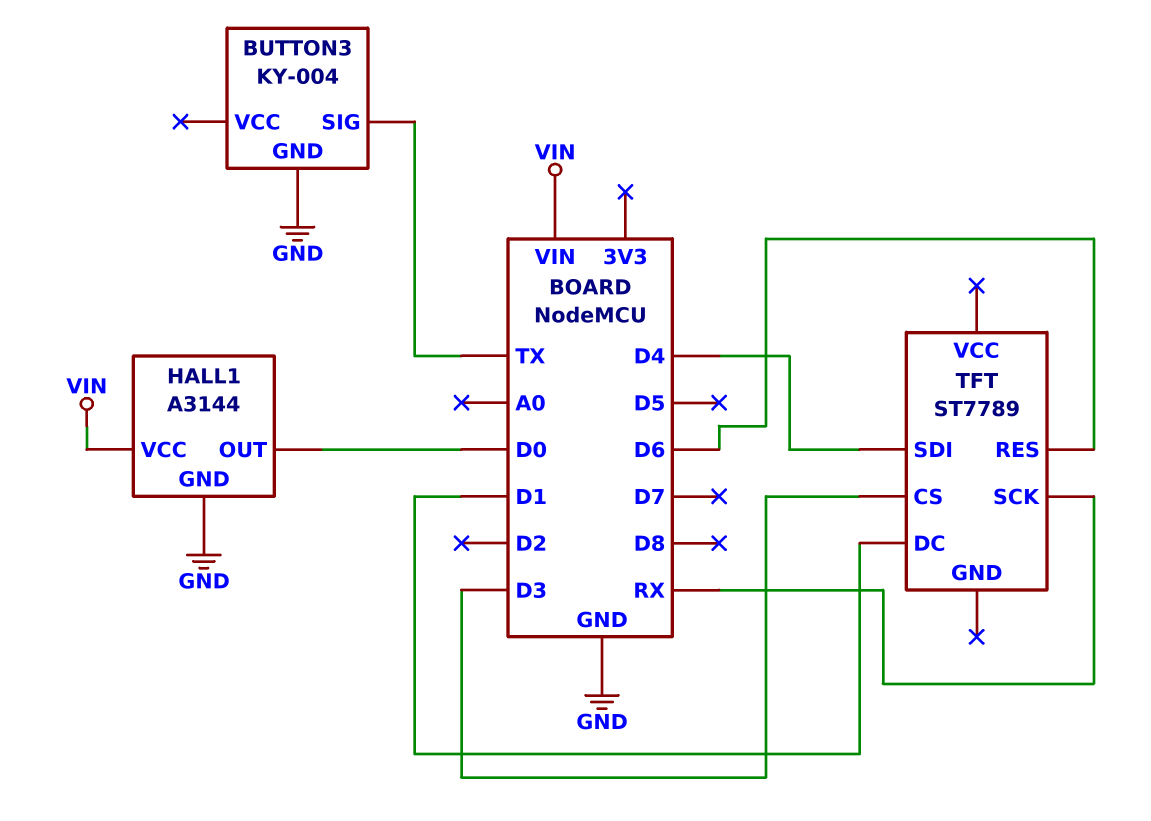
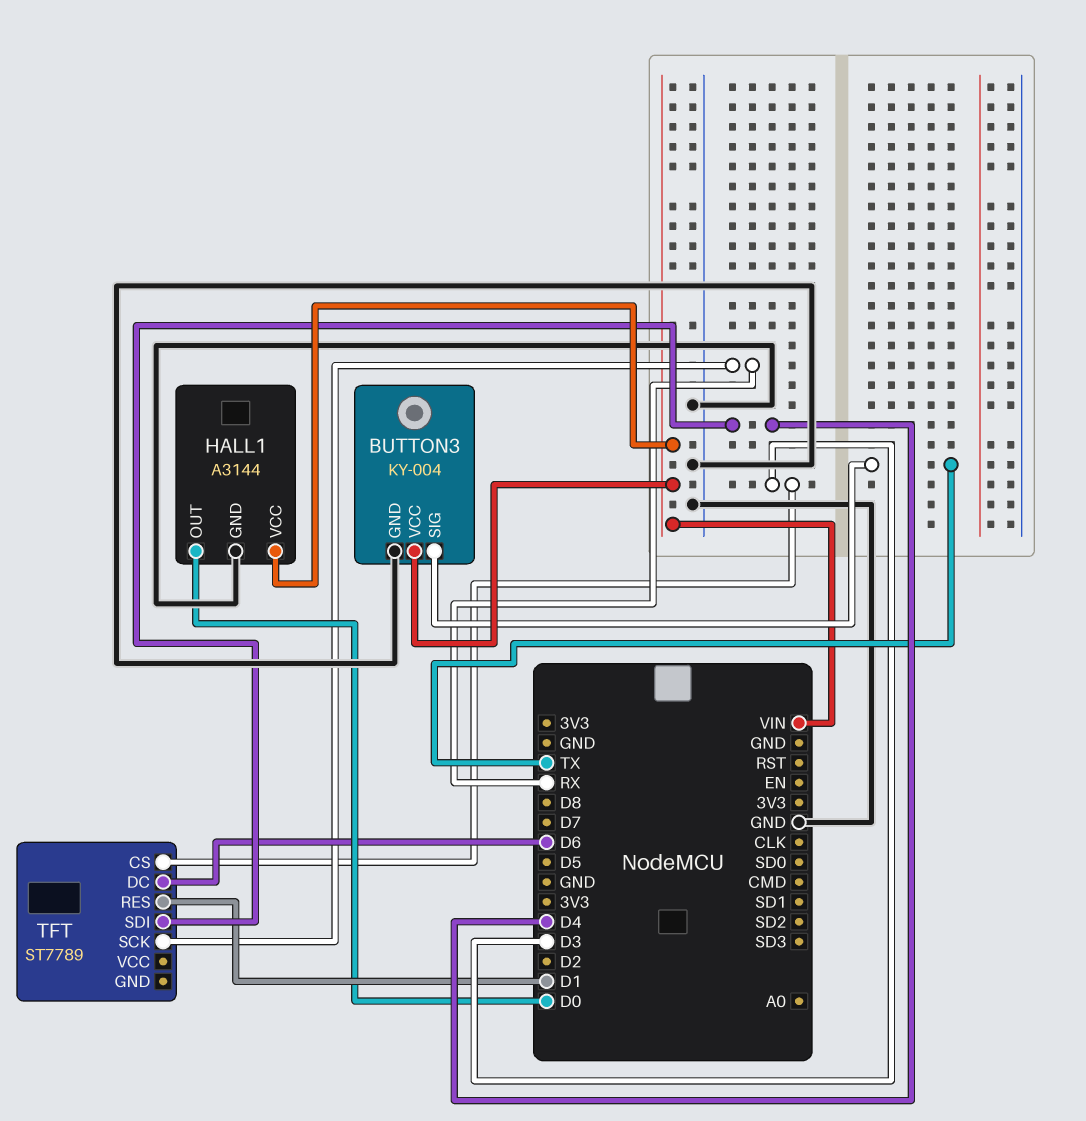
BUTTON3 pin VCC: none -> VIN
TFT pin DC: D1 -> D6
TFT pin RES: D6 -> D1

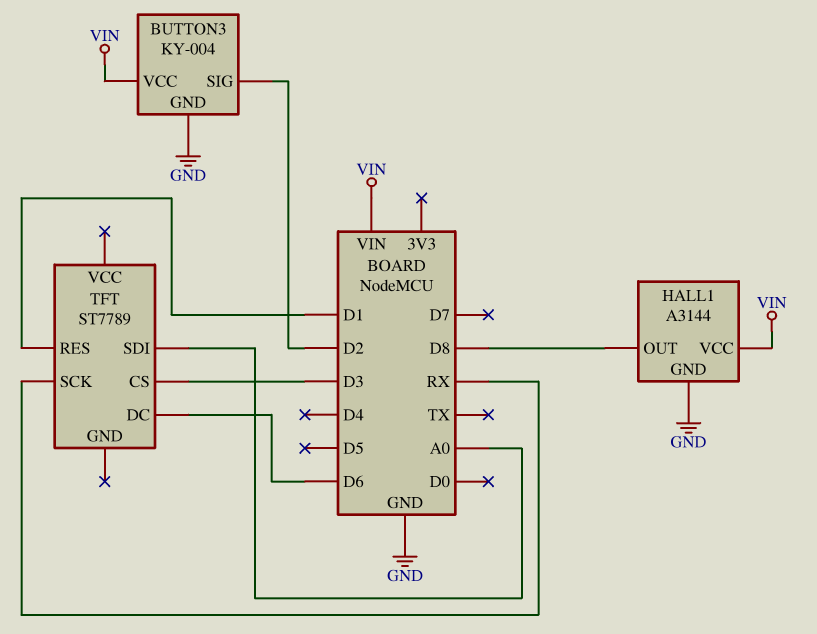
BUTTON3 pin SIG: TX -> D2
HALL1 pin OUT: D0 -> D8
TFT pin SDI: D4 -> A0

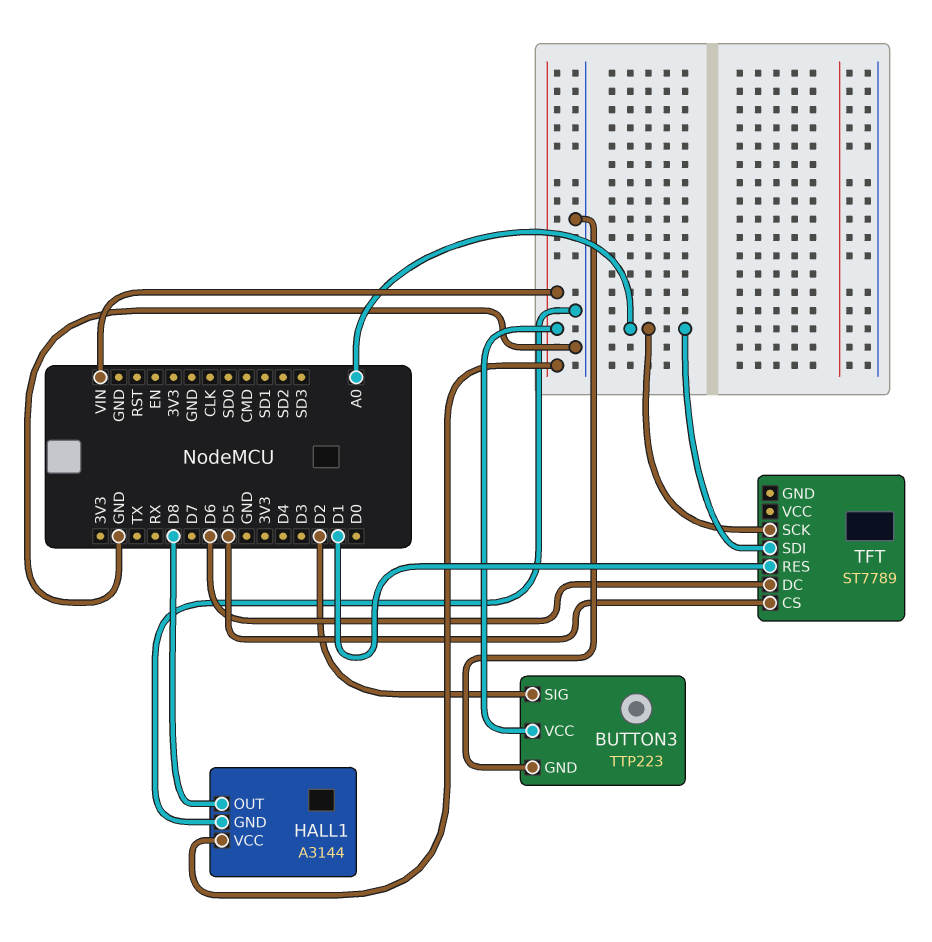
BUTTON3: KY-004 -> TTP223
TFT pin CS: D3 -> D5
TFT pin SCK: RX -> A0

